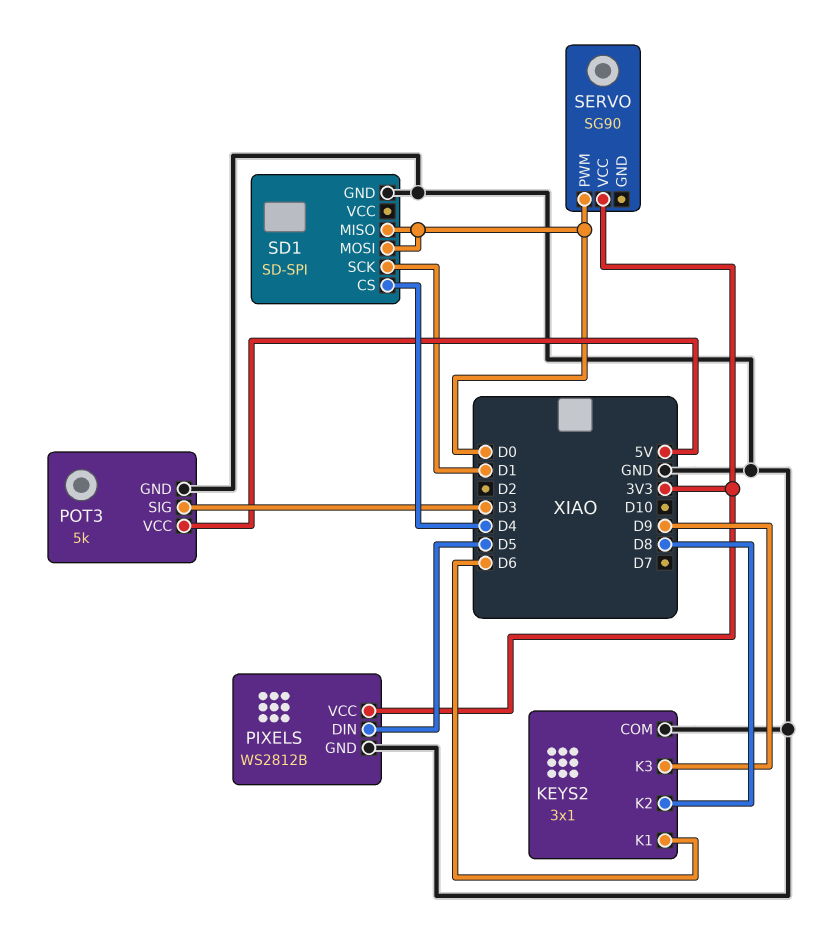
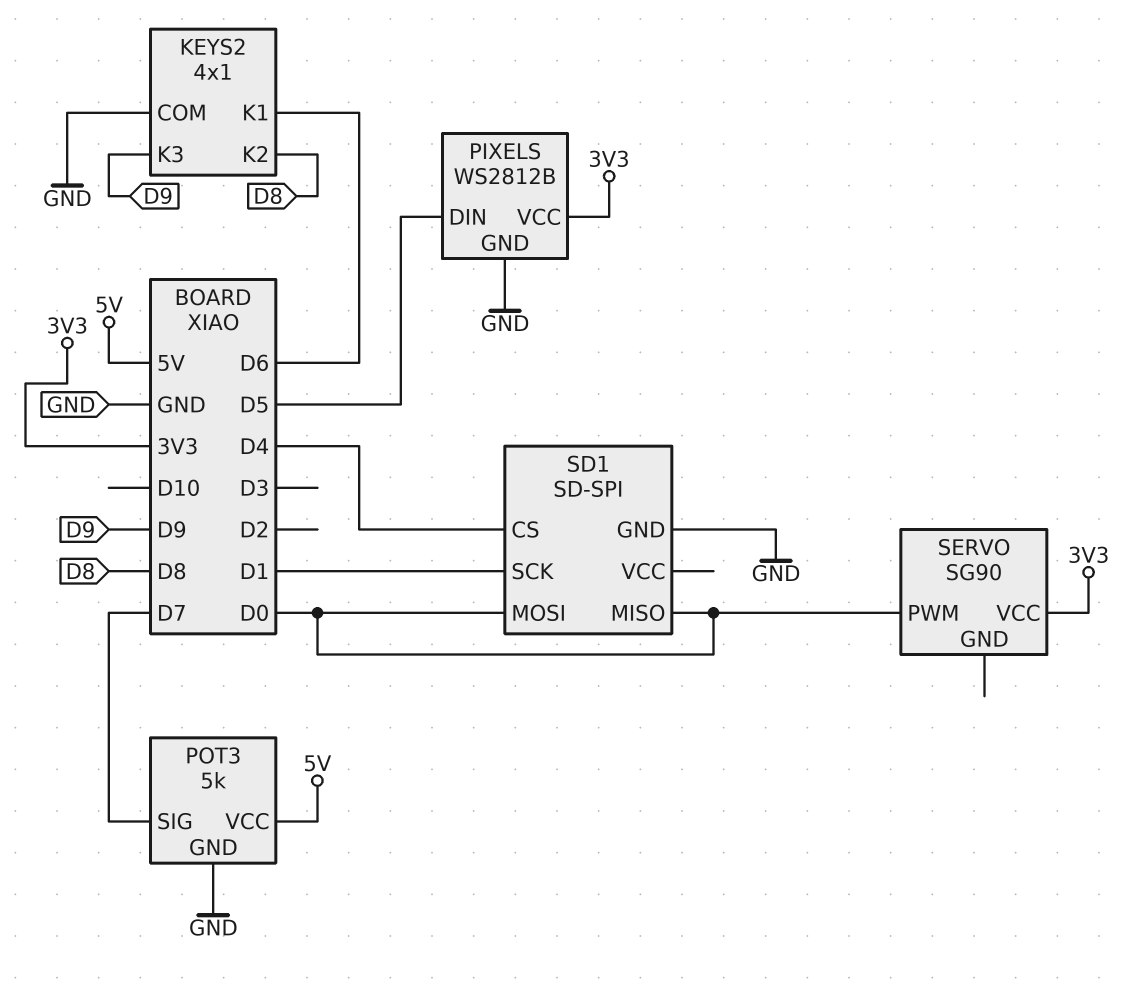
KEYS2: 3x1 -> 4x1
POT3 pin SIG: D3 -> D7

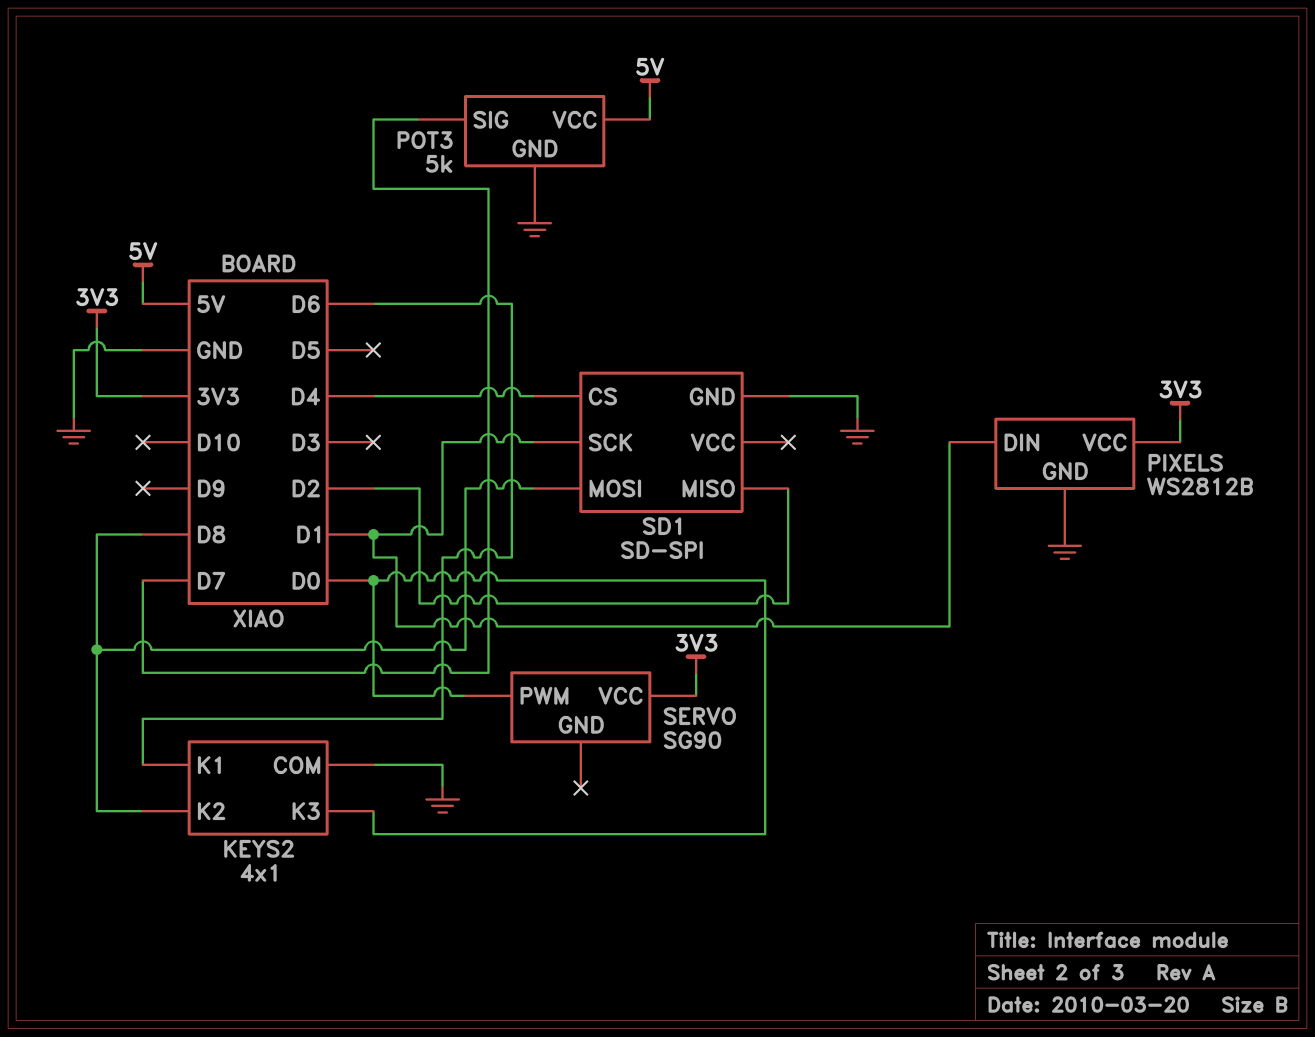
KEYS2 pin K3: D9 -> D0
PIXELS pin DIN: D5 -> D1
SD1 pin MISO: D0 -> D2
SD1 pin MOSI: D0 -> D8

